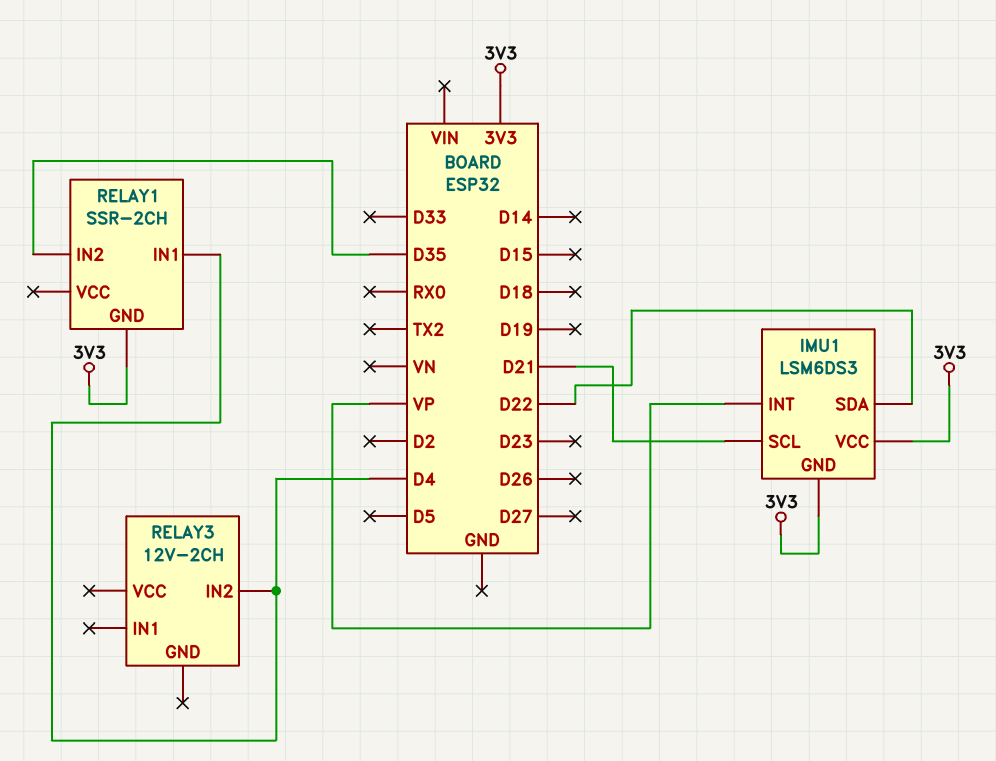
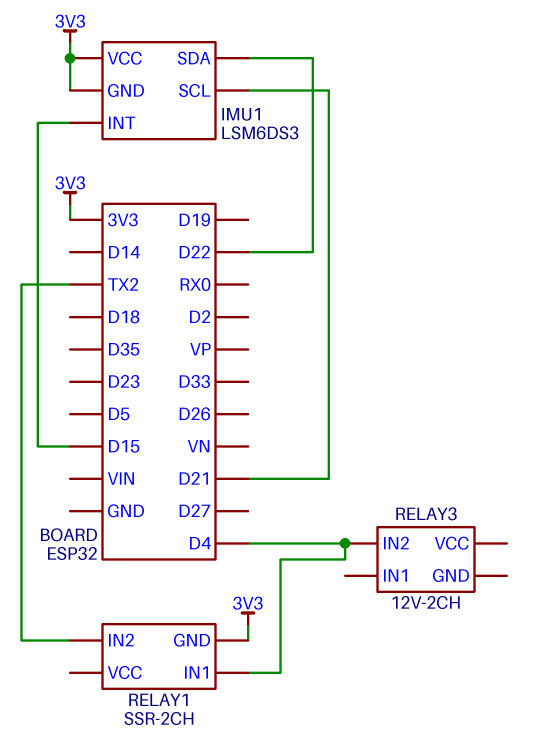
IMU1 pin INT: VP -> D15
RELAY1 pin IN2: D35 -> TX2

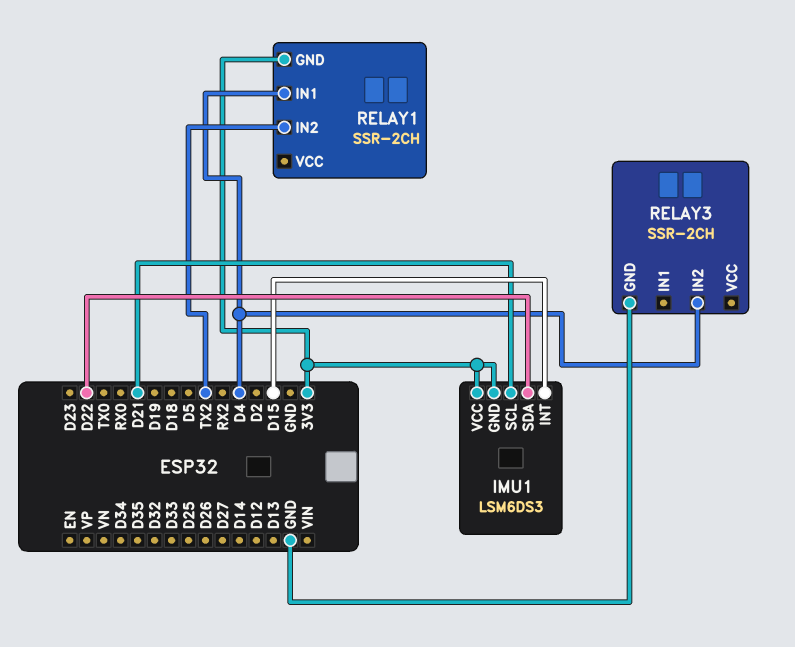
RELAY3: 12V-2CH -> SSR-2CH
RELAY3 pin GND: none -> GND

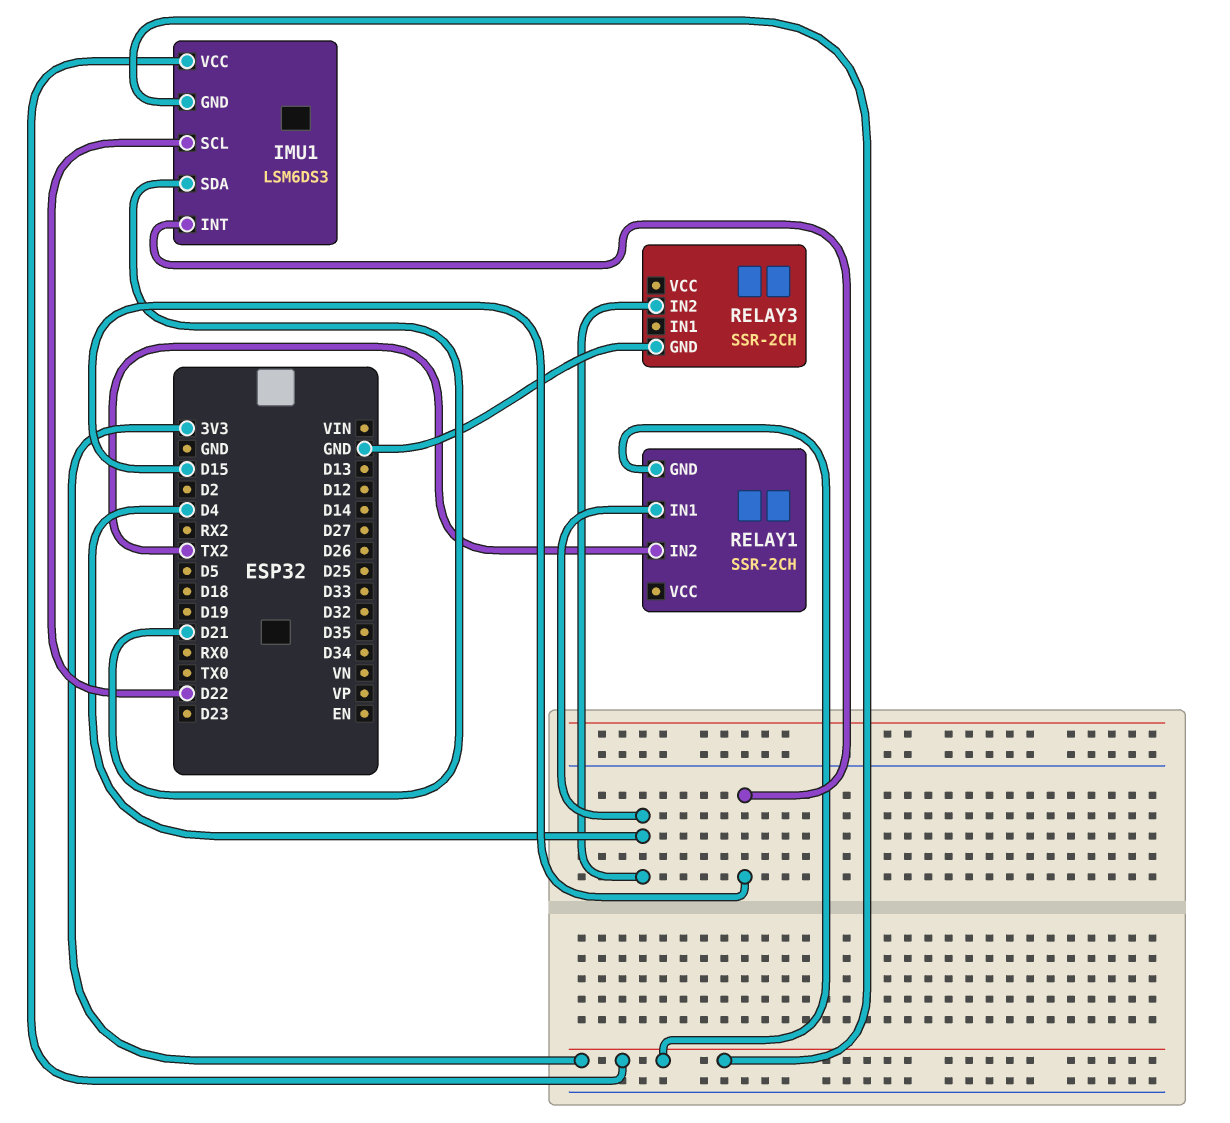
IMU1 pin SCL: D21 -> D22
IMU1 pin SDA: D22 -> D21

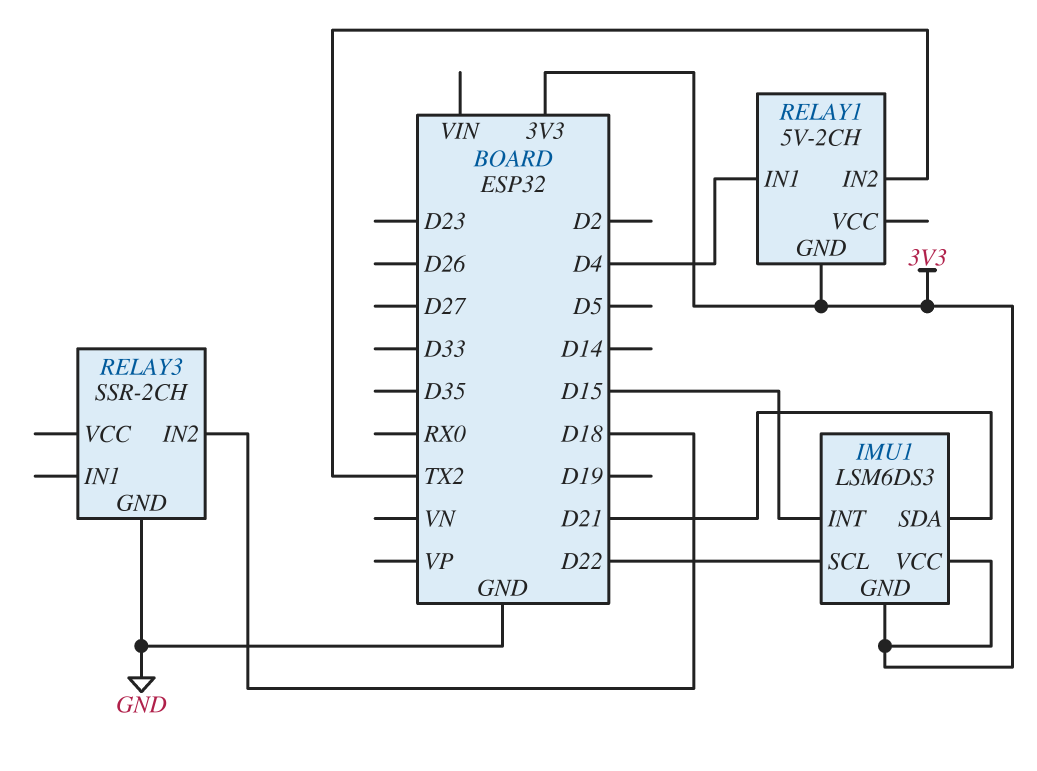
RELAY1: SSR-2CH -> 5V-2CH
RELAY3 pin IN2: D4 -> D18

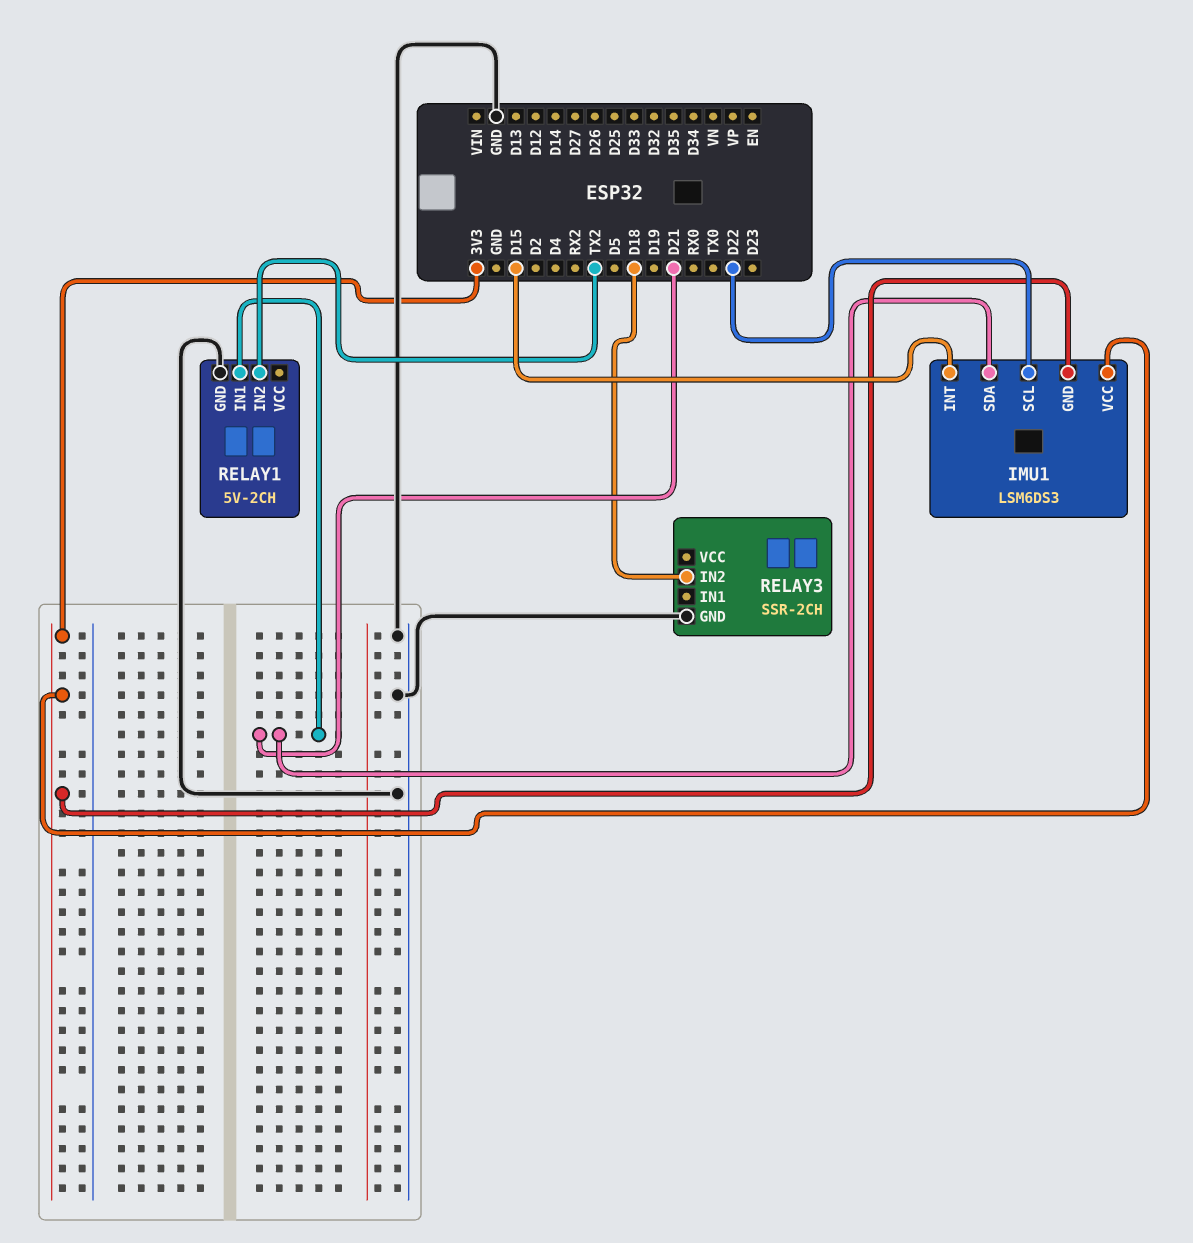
RELAY1 pin GND: 3V3 -> GND
RELAY1 pin IN1: D4 -> D21

